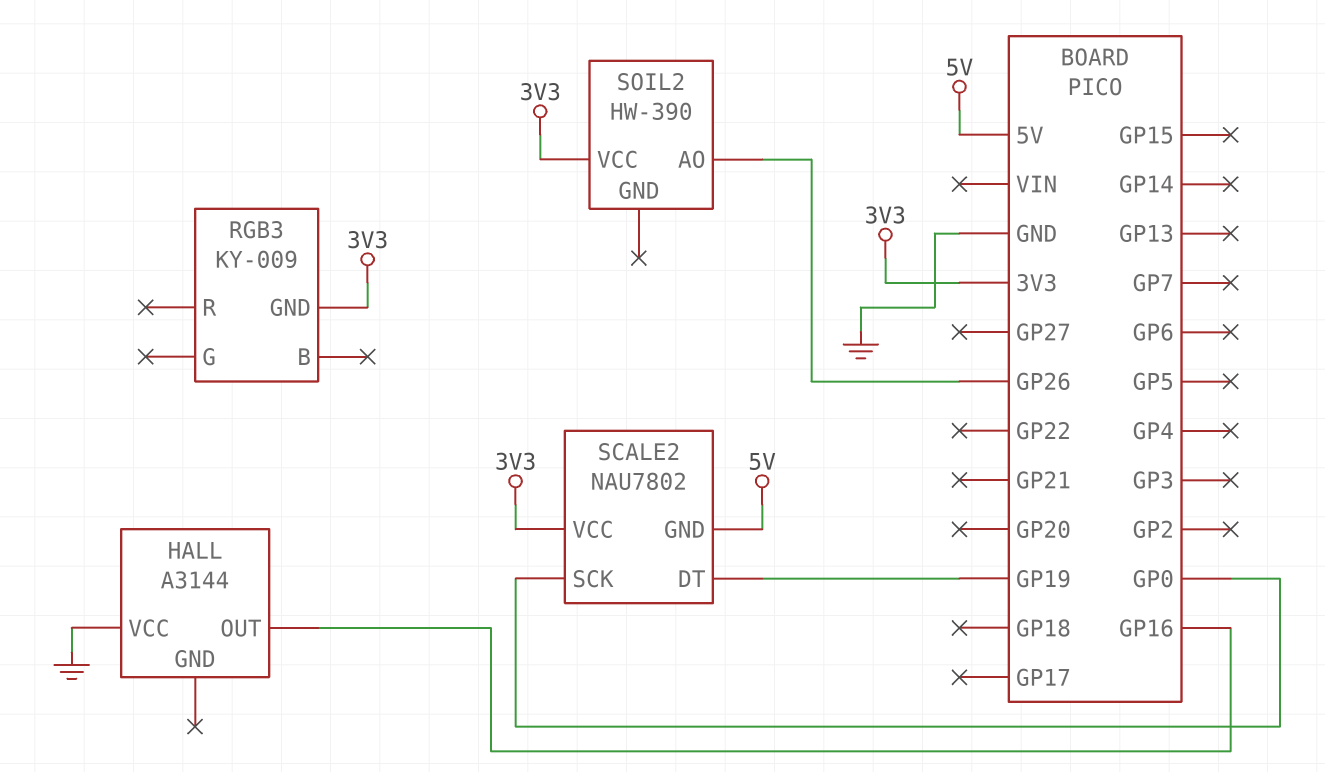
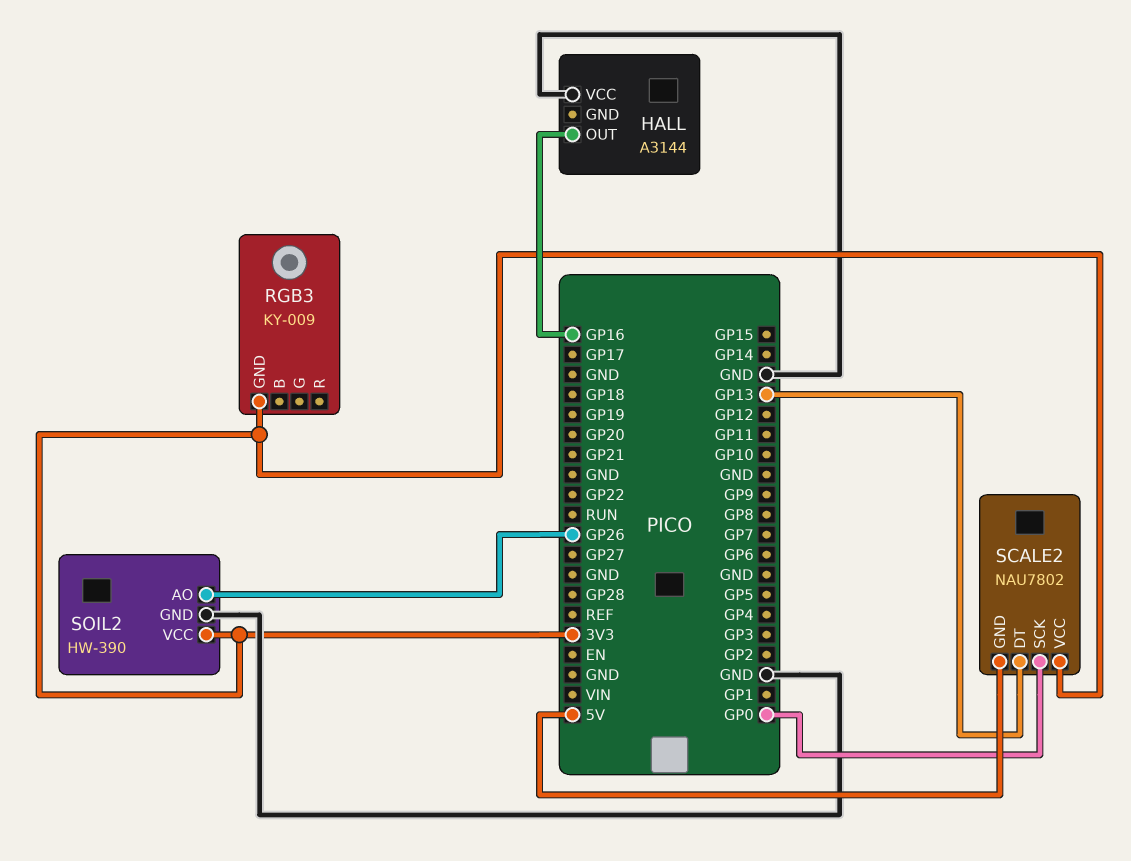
SCALE2 pin DT: GP19 -> GP13
SOIL2 pin GND: none -> GND

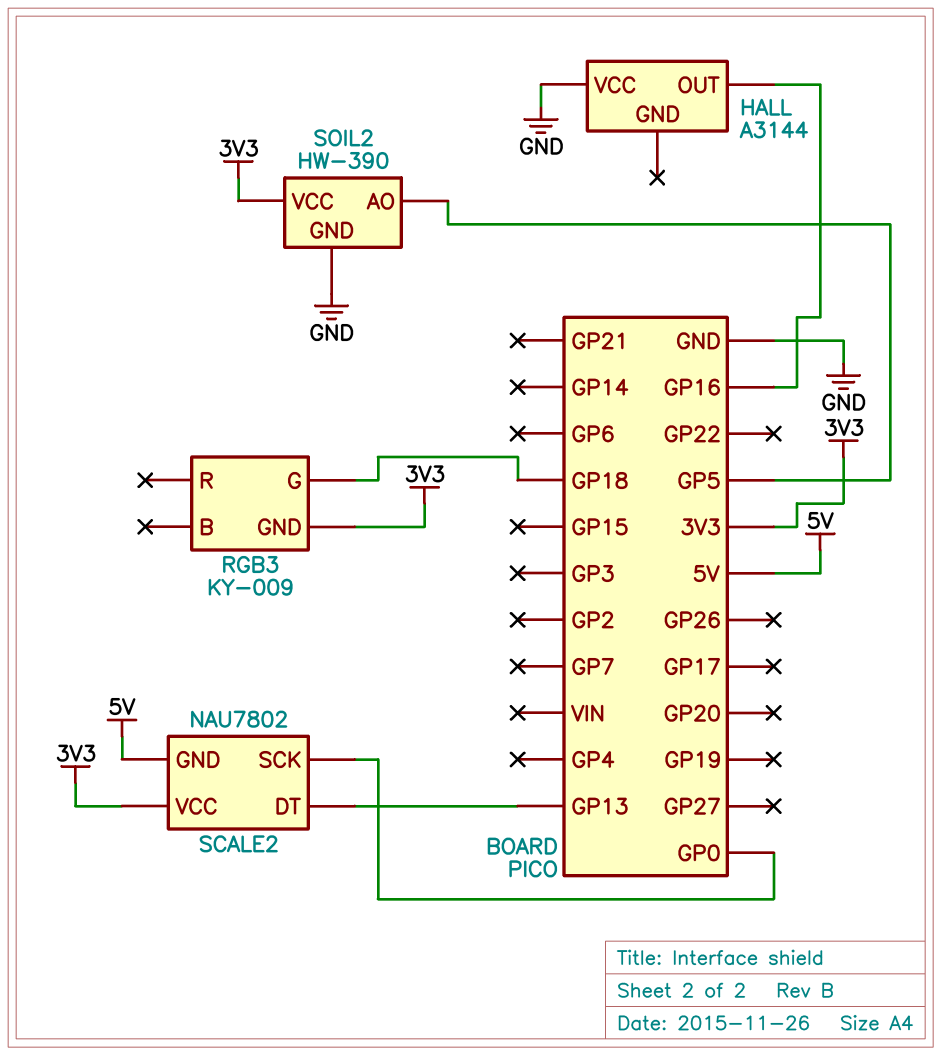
RGB3 pin G: none -> GP18
SOIL2 pin AO: GP26 -> GP5

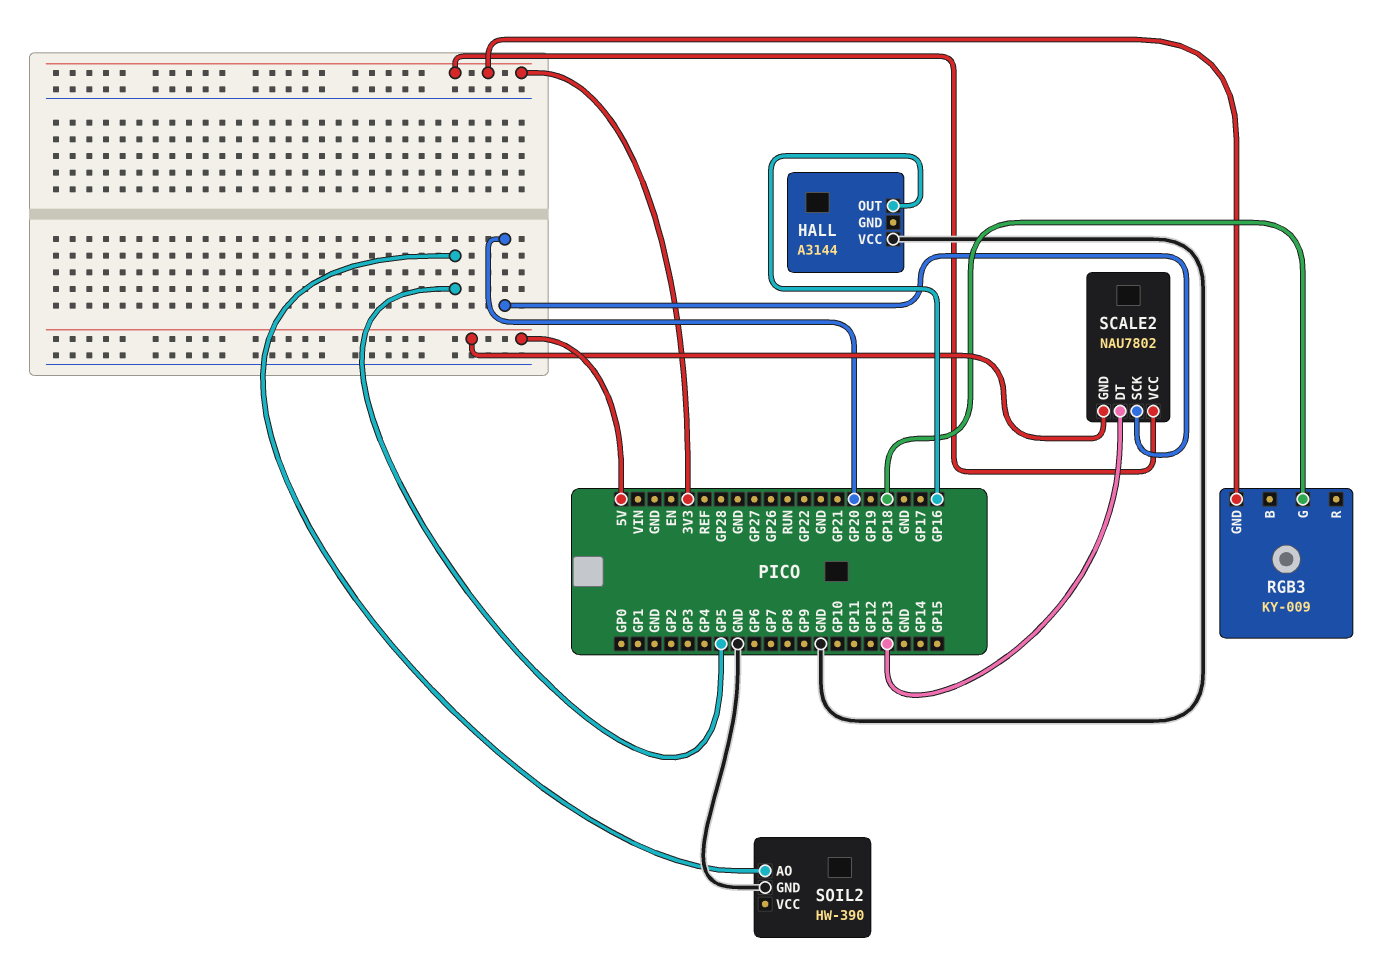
SCALE2 pin SCK: GP0 -> GP20
SOIL2 pin VCC: 3V3 -> none

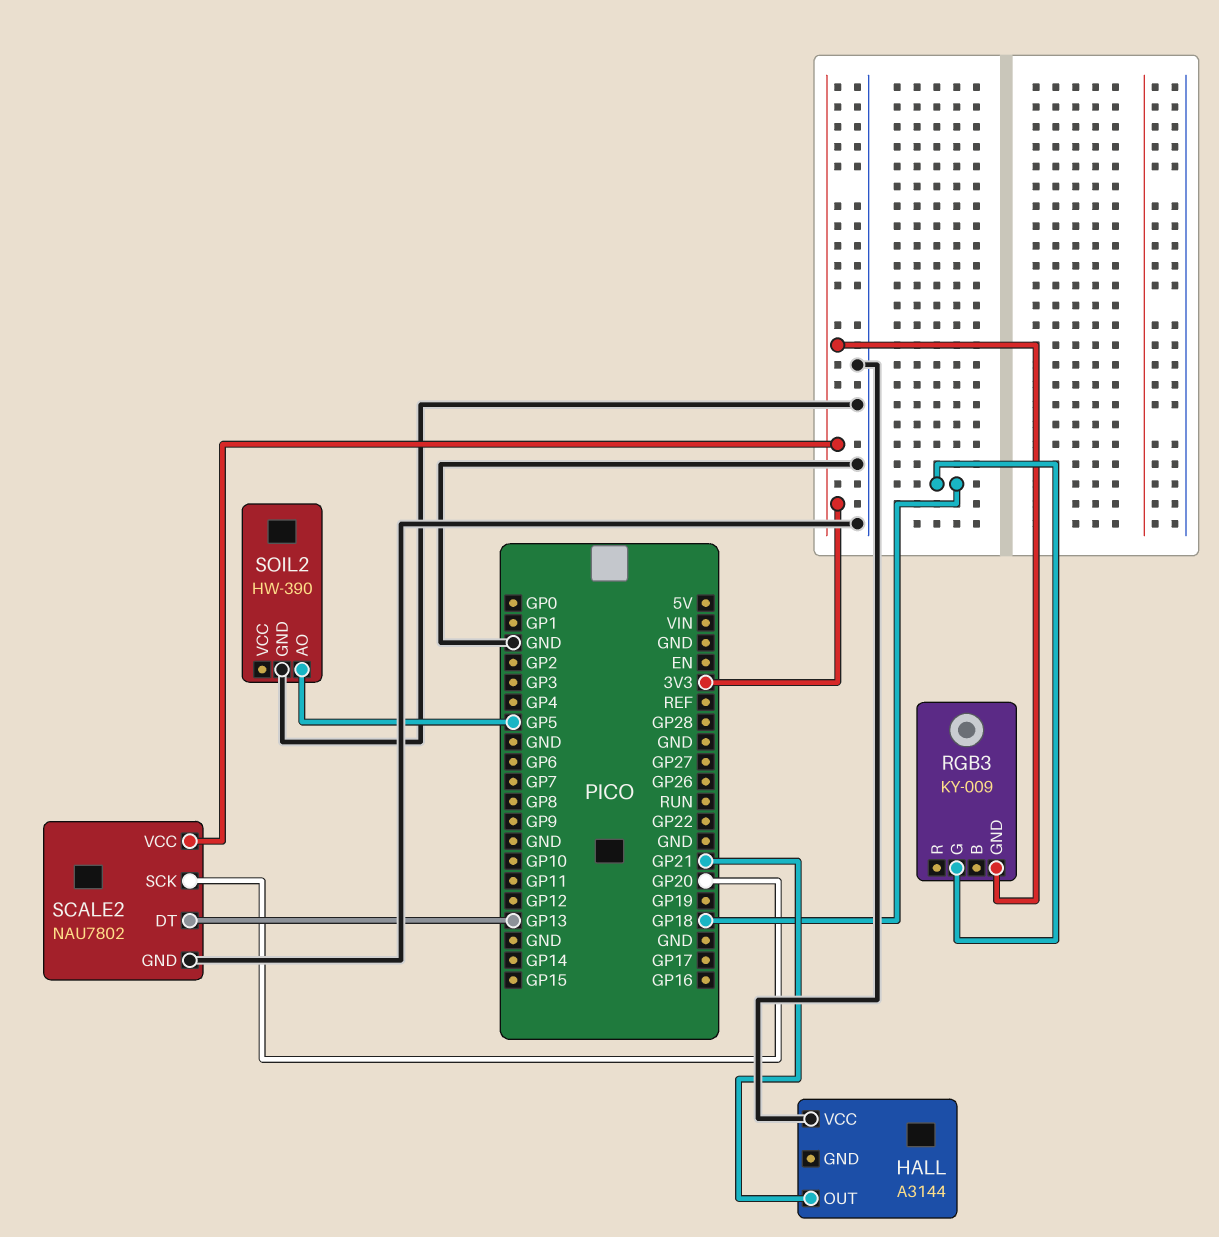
HALL pin OUT: GP16 -> GP21
SCALE2 pin GND: 5V -> GND

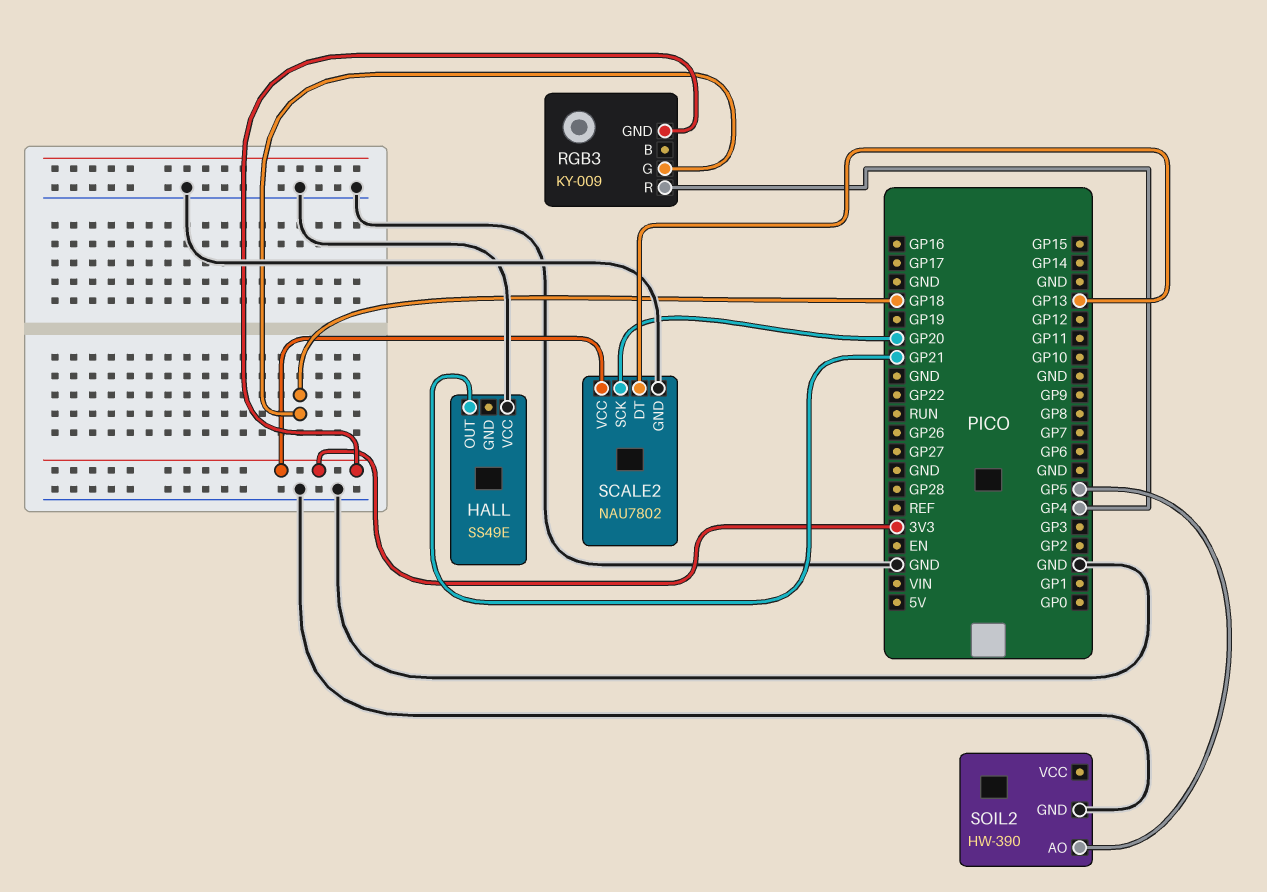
HALL: A3144 -> SS49E
RGB3 pin R: none -> GP4

